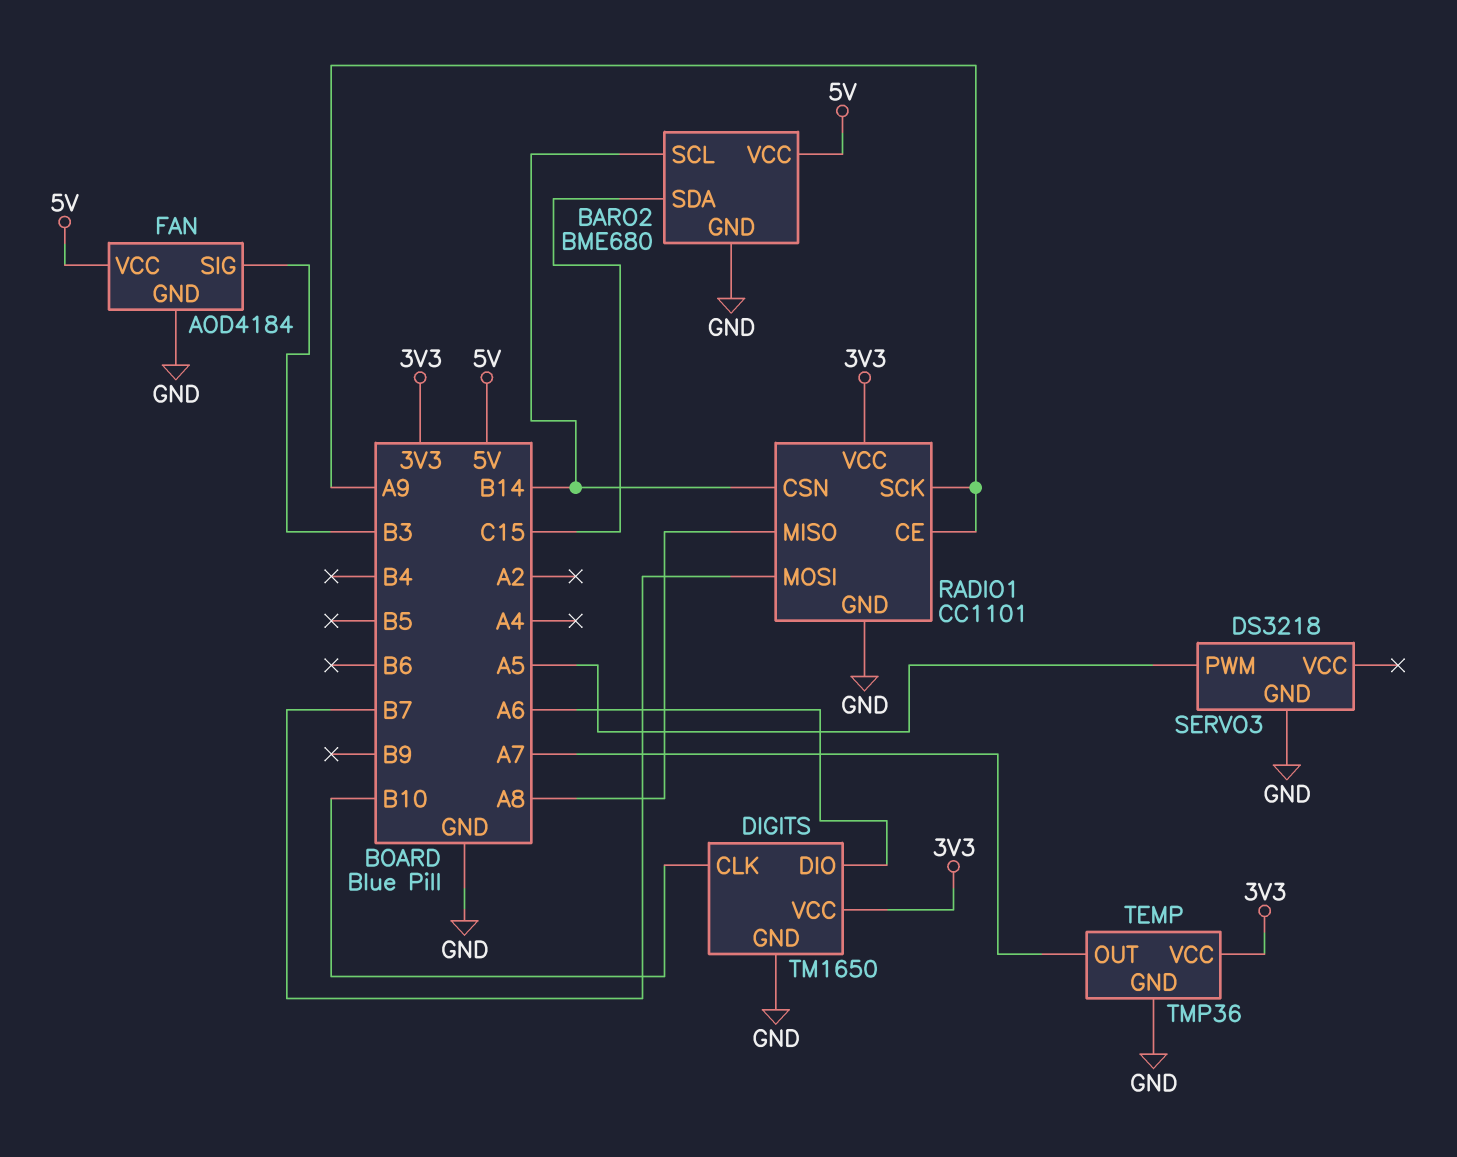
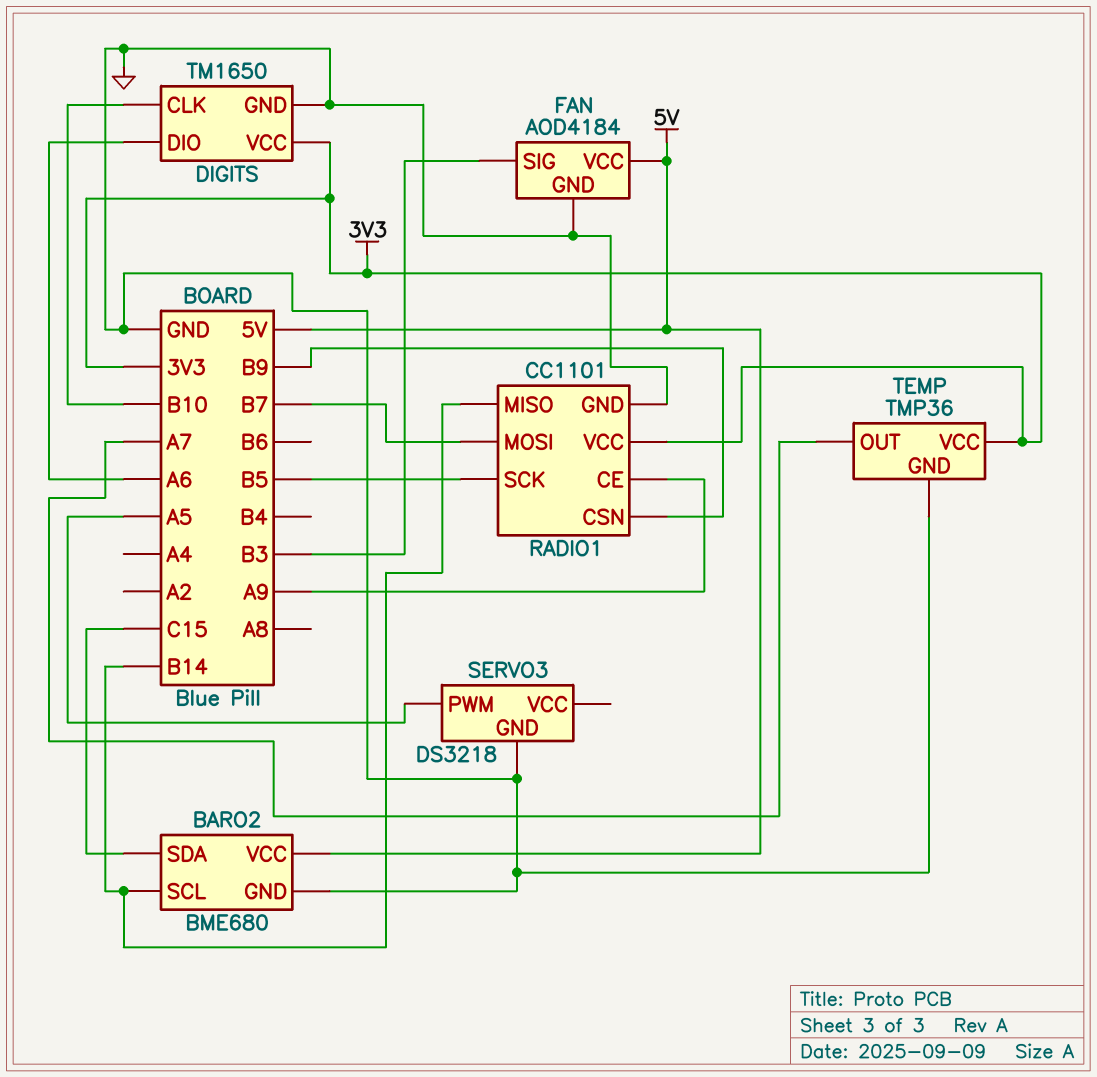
RADIO1 pin CSN: B14 -> B9
RADIO1 pin MISO: A8 -> B14
RADIO1 pin SCK: A9 -> B5

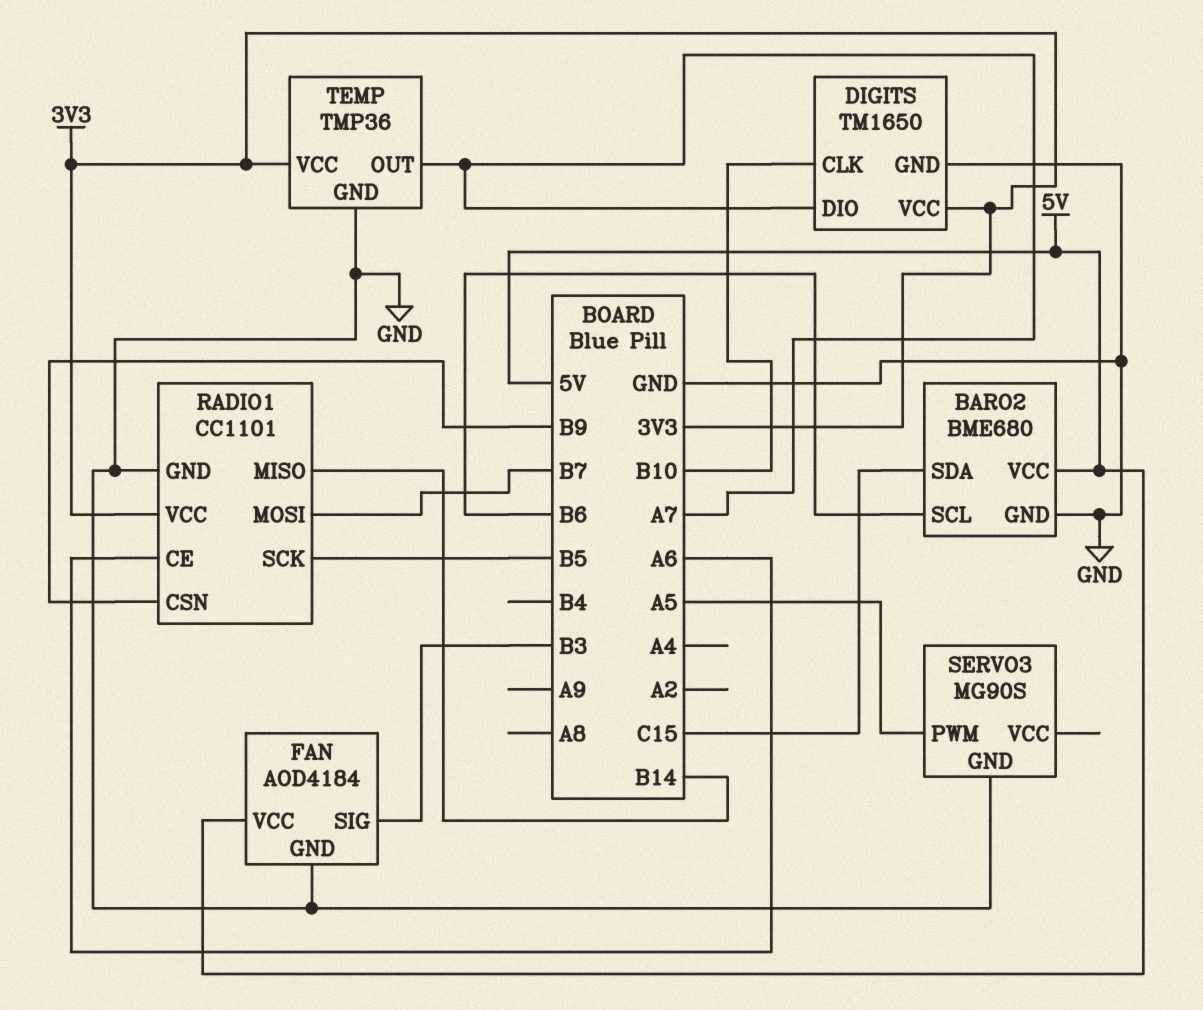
BARO2 pin SCL: B14 -> B6
DIGITS pin DIO: A6 -> A7
RADIO1 pin CE: A9 -> A6
SERVO3: DS3218 -> MG90S

